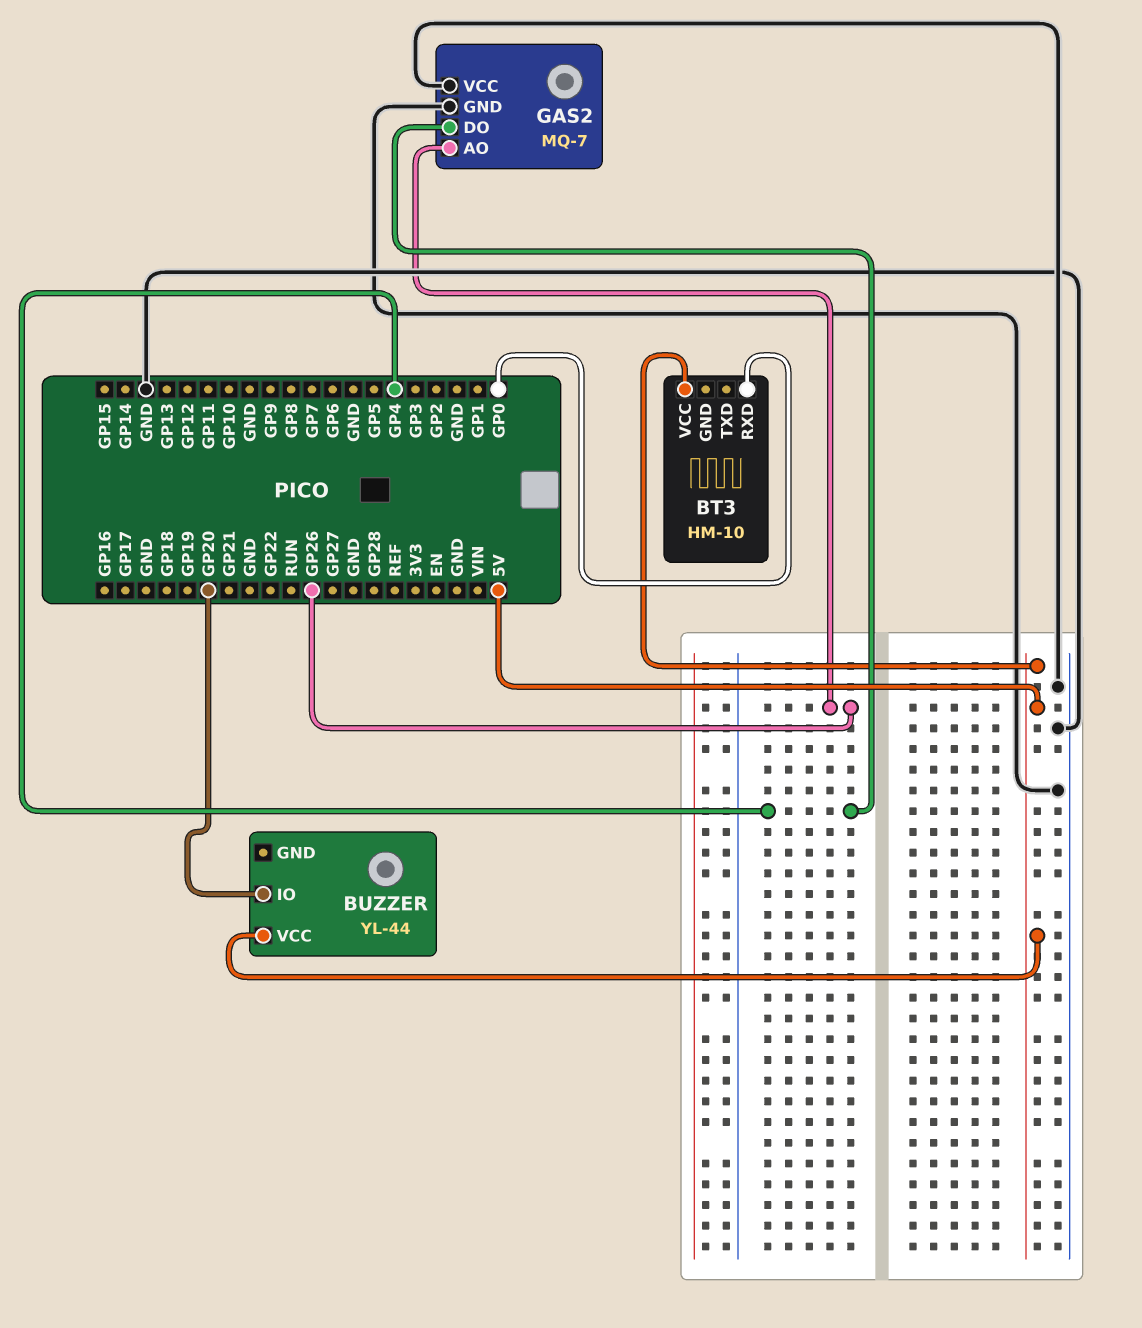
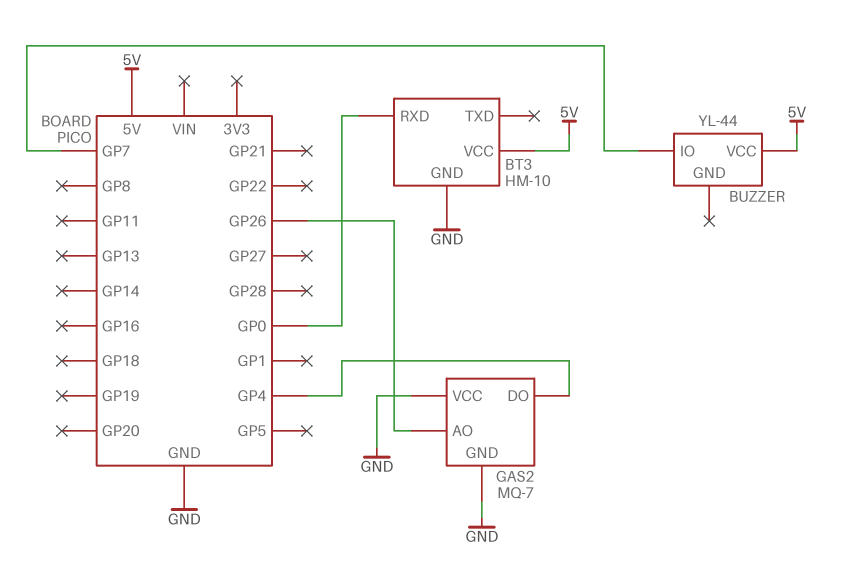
BT3 pin GND: none -> GND
BUZZER pin IO: GP20 -> GP7

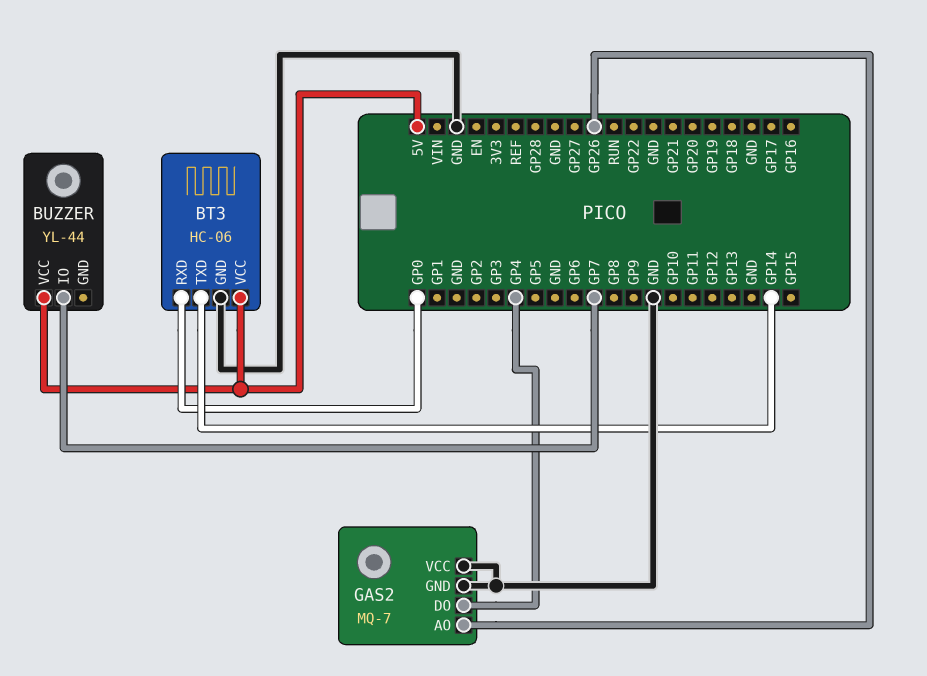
BT3: HM-10 -> HC-06
BT3 pin TXD: none -> GP14

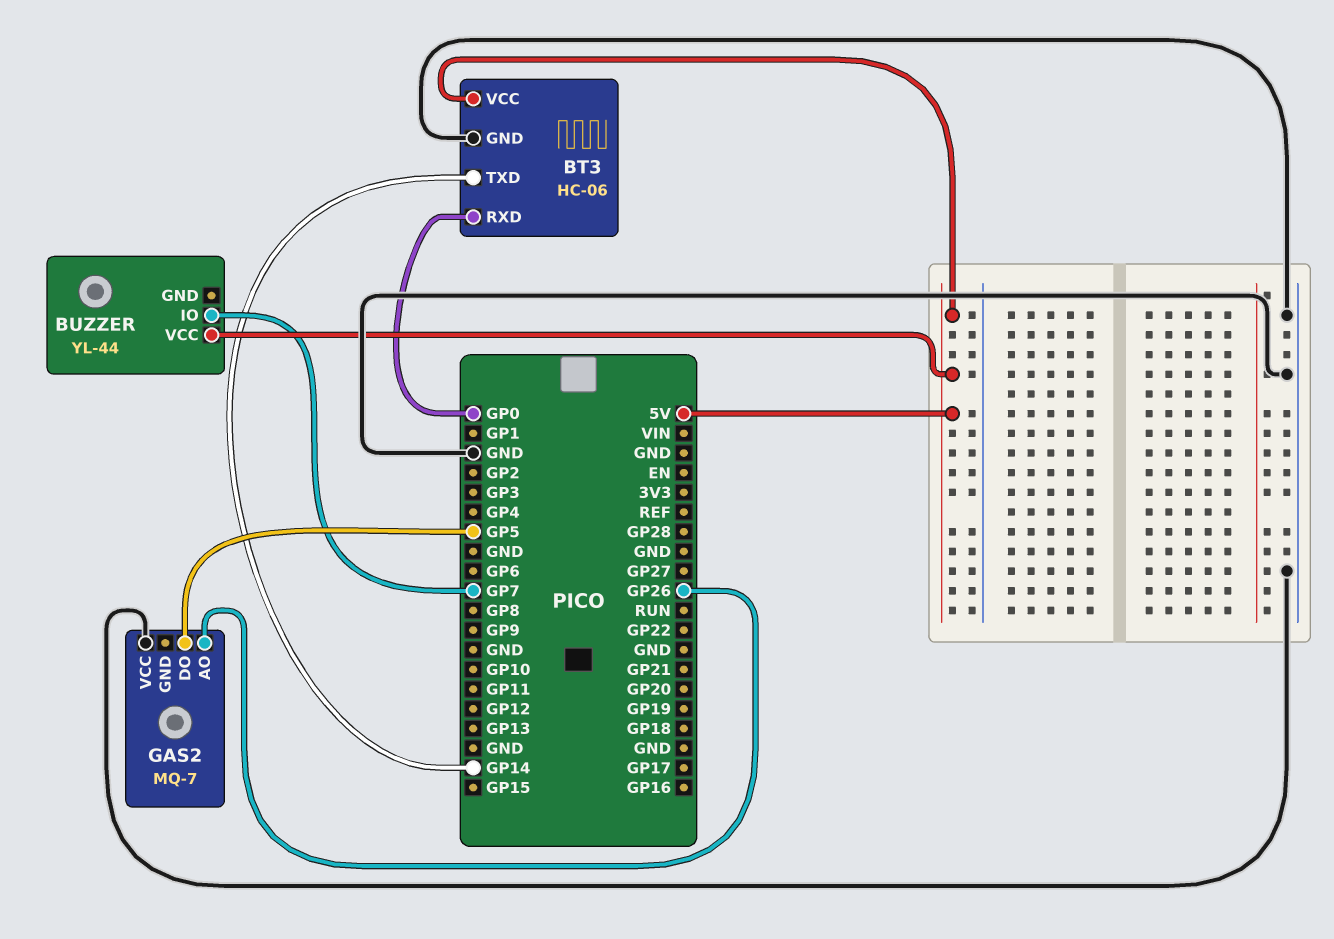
GAS2 pin DO: GP4 -> GP5
GAS2 pin GND: GND -> none

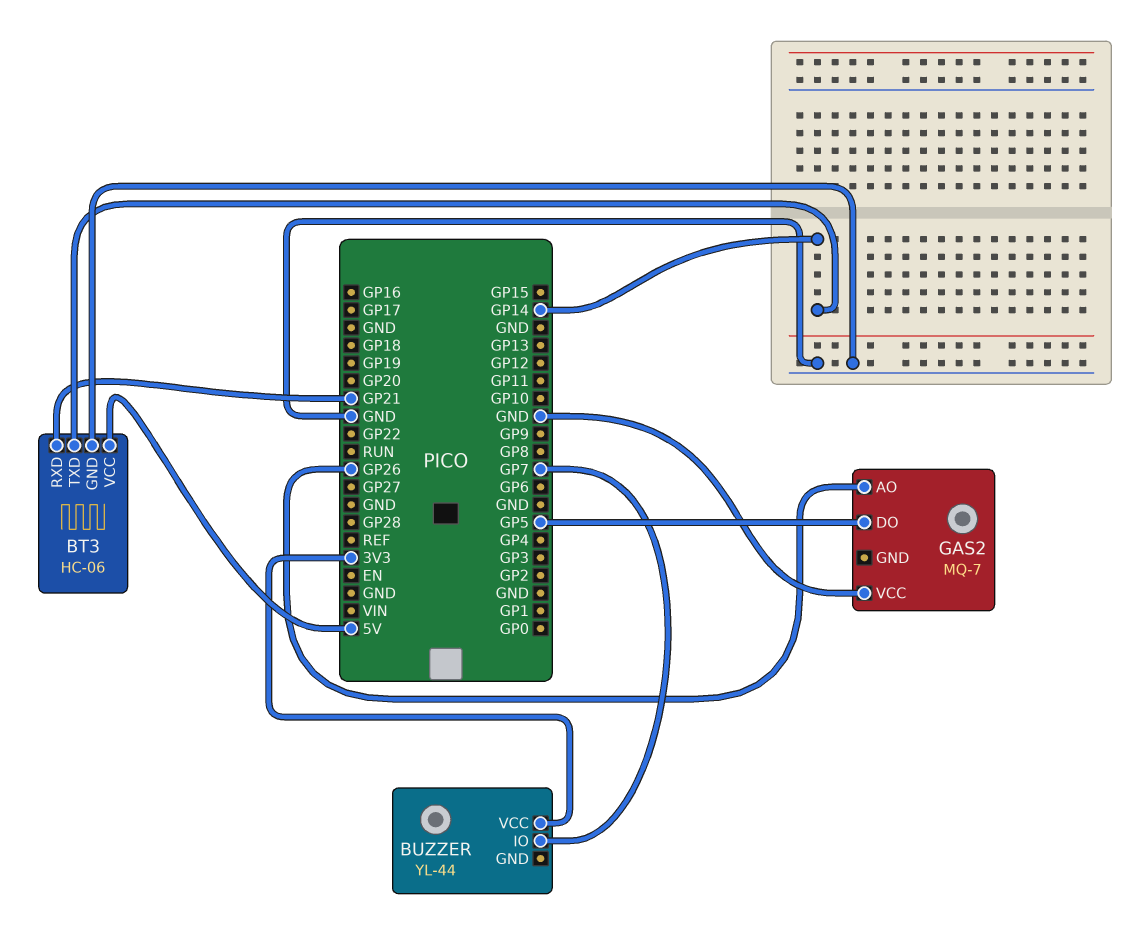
BT3 pin RXD: GP0 -> GP21
BUZZER pin VCC: 5V -> 3V3

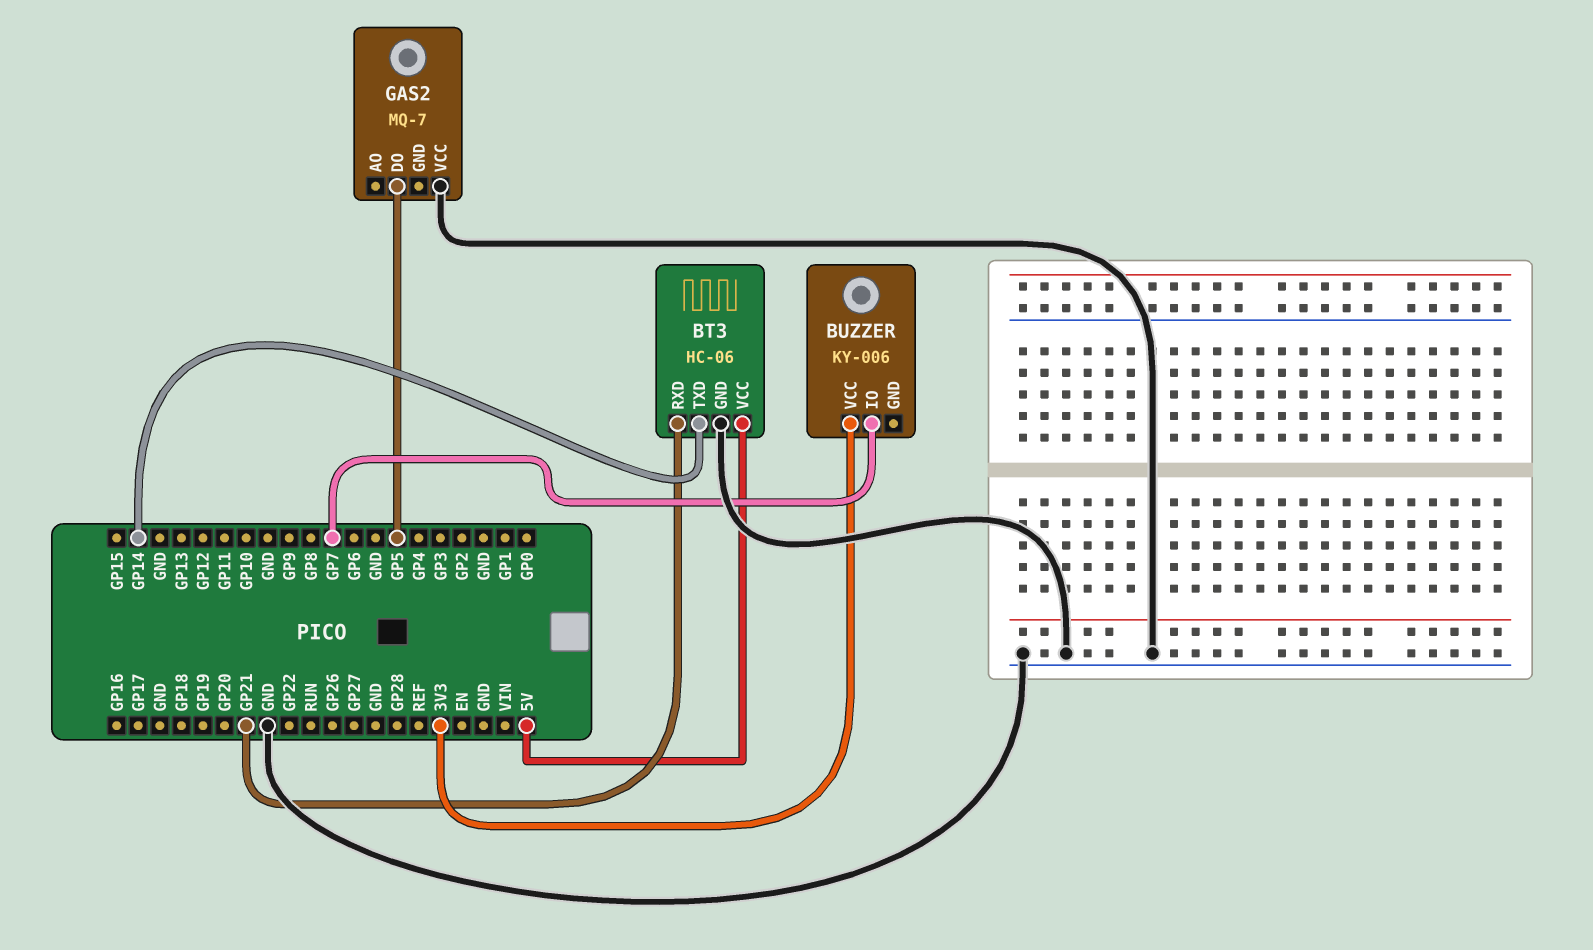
BUZZER: YL-44 -> KY-006
GAS2 pin AO: GP26 -> none

